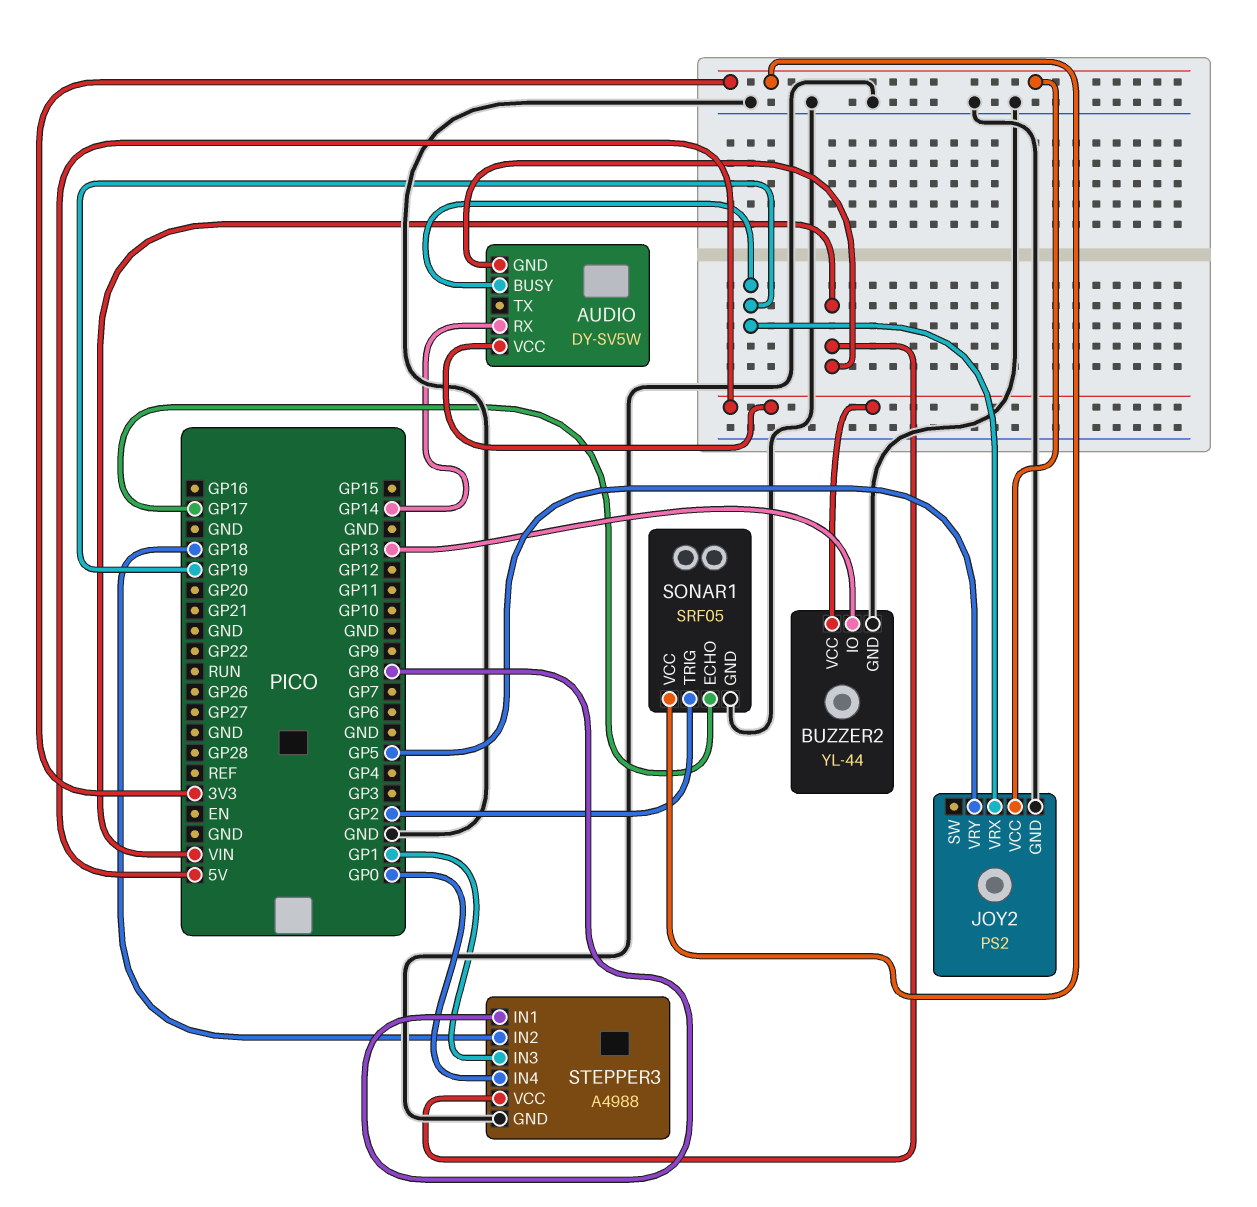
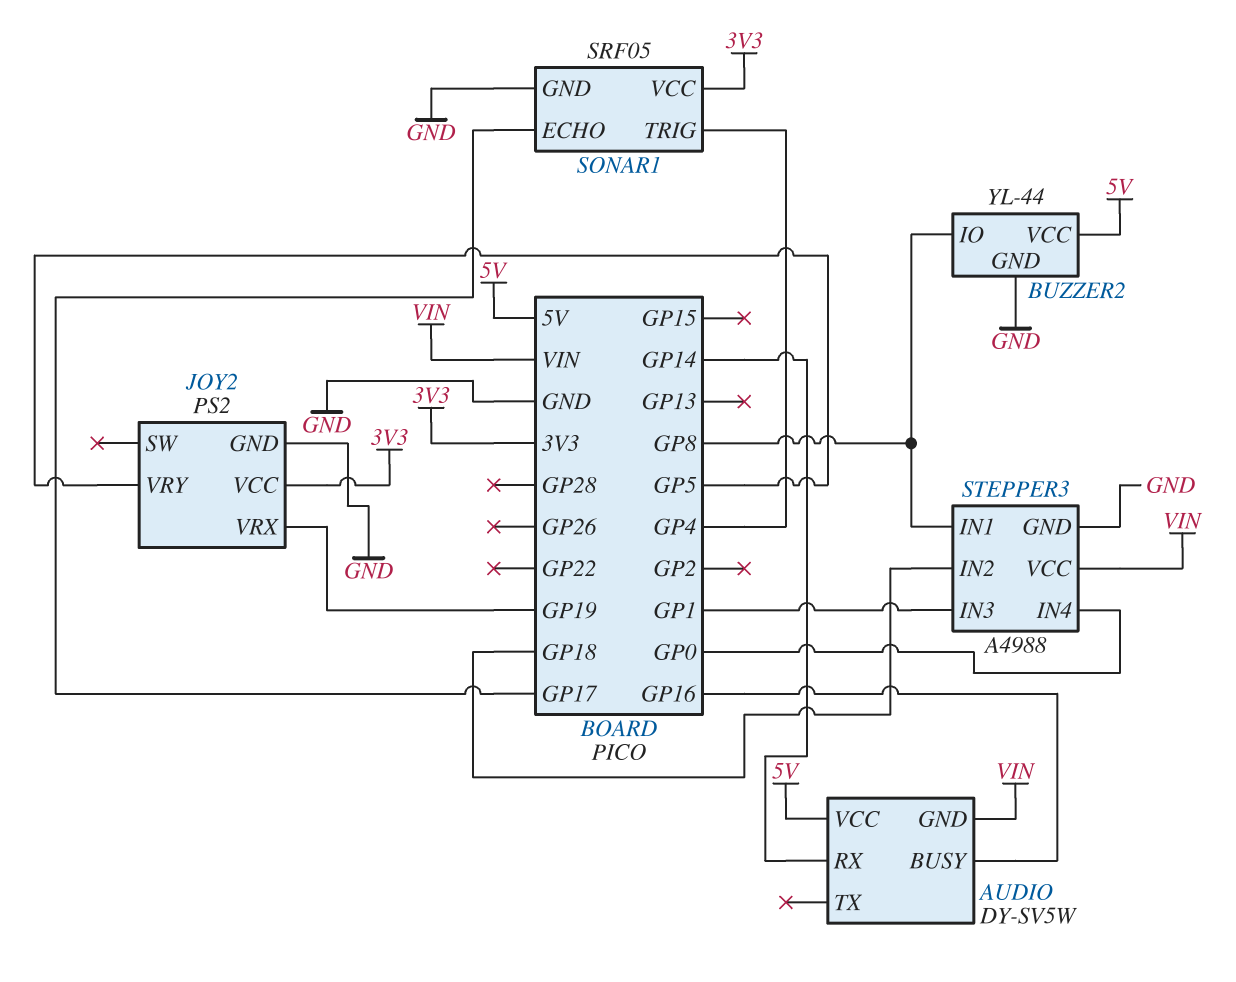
AUDIO pin BUSY: GP19 -> GP16
BUZZER2 pin IO: GP13 -> GP8
SONAR1 pin TRIG: GP2 -> GP4

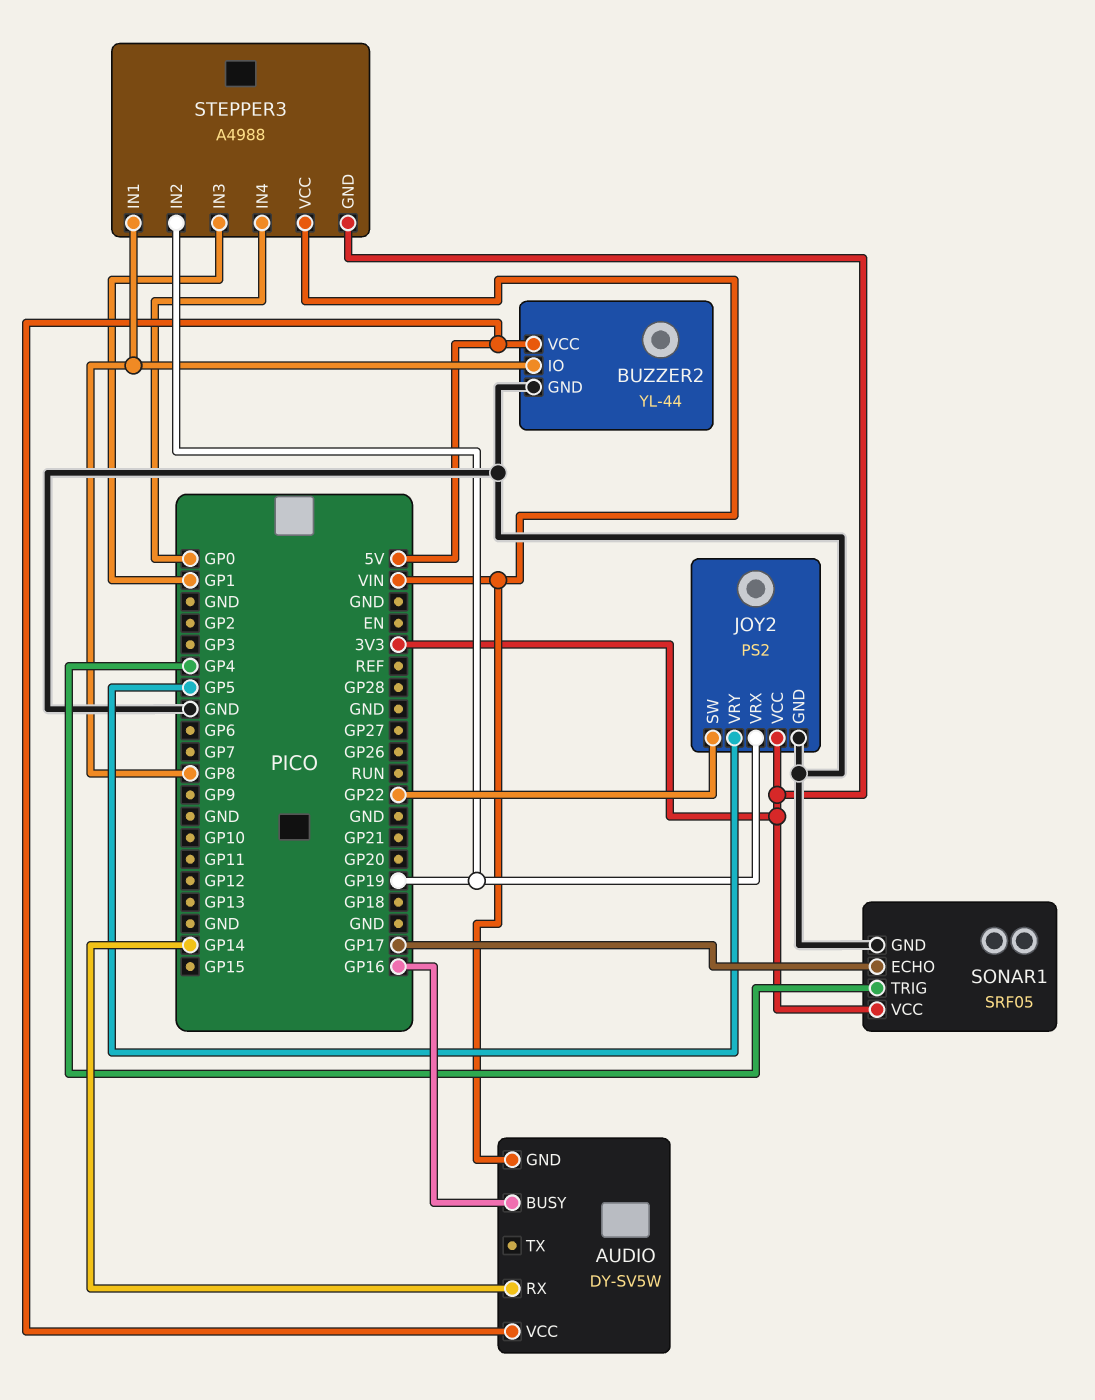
JOY2 pin SW: none -> GP22
STEPPER3 pin GND: GND -> 3V3
STEPPER3 pin IN2: GP18 -> GP19

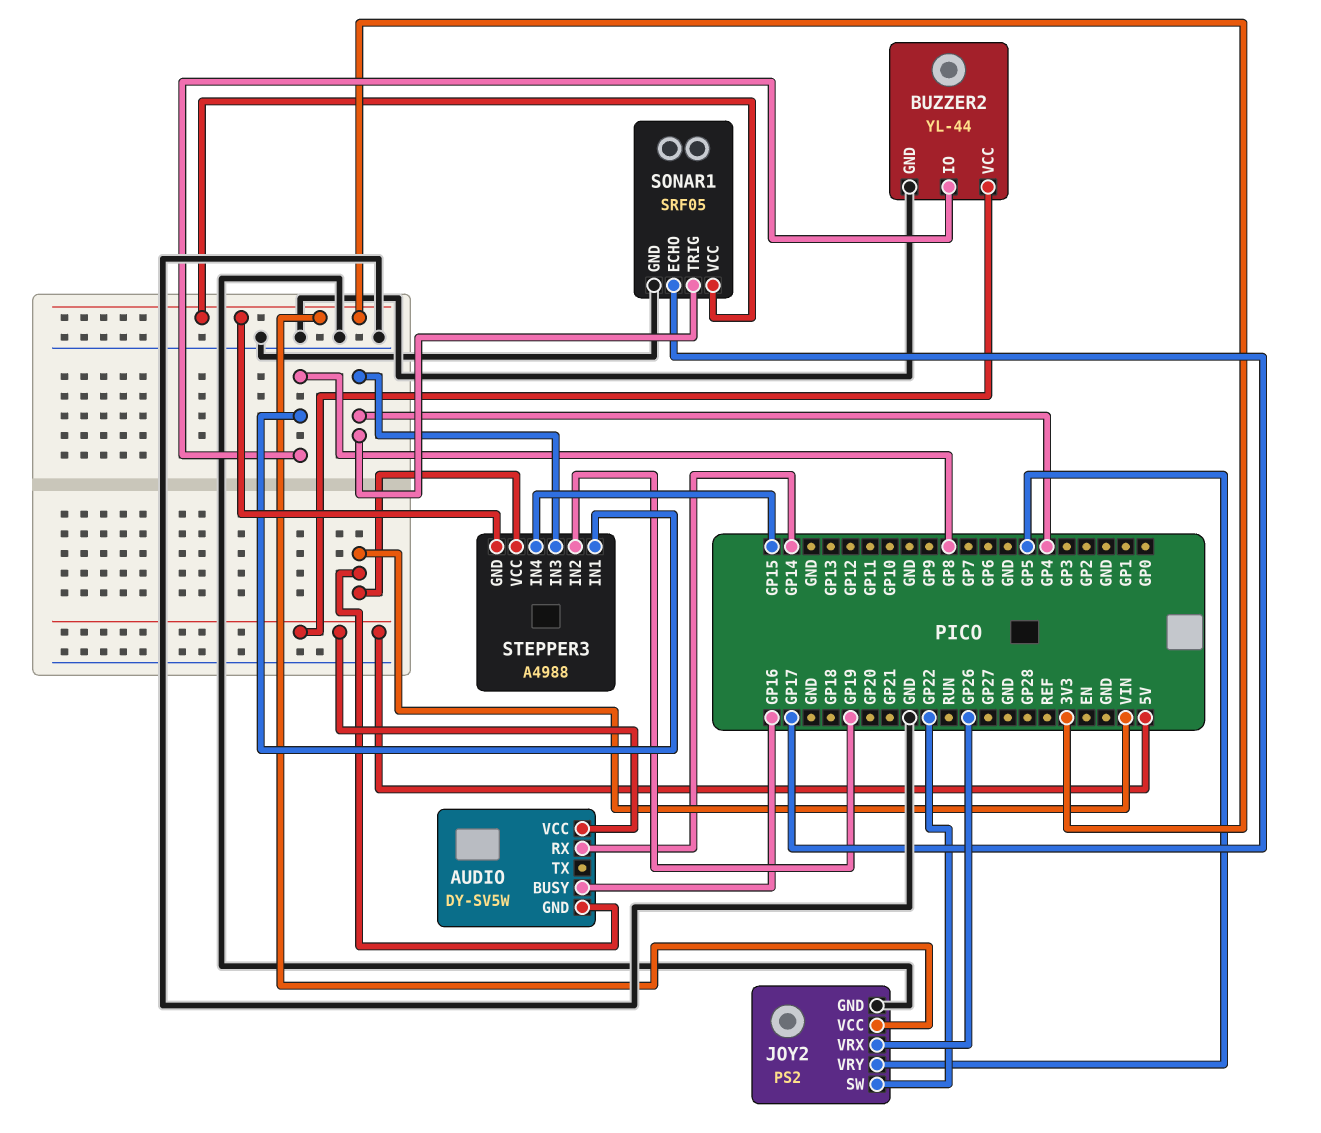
JOY2 pin VRX: GP19 -> GP26
STEPPER3 pin IN3: GP1 -> GP4
STEPPER3 pin IN4: GP0 -> GP15

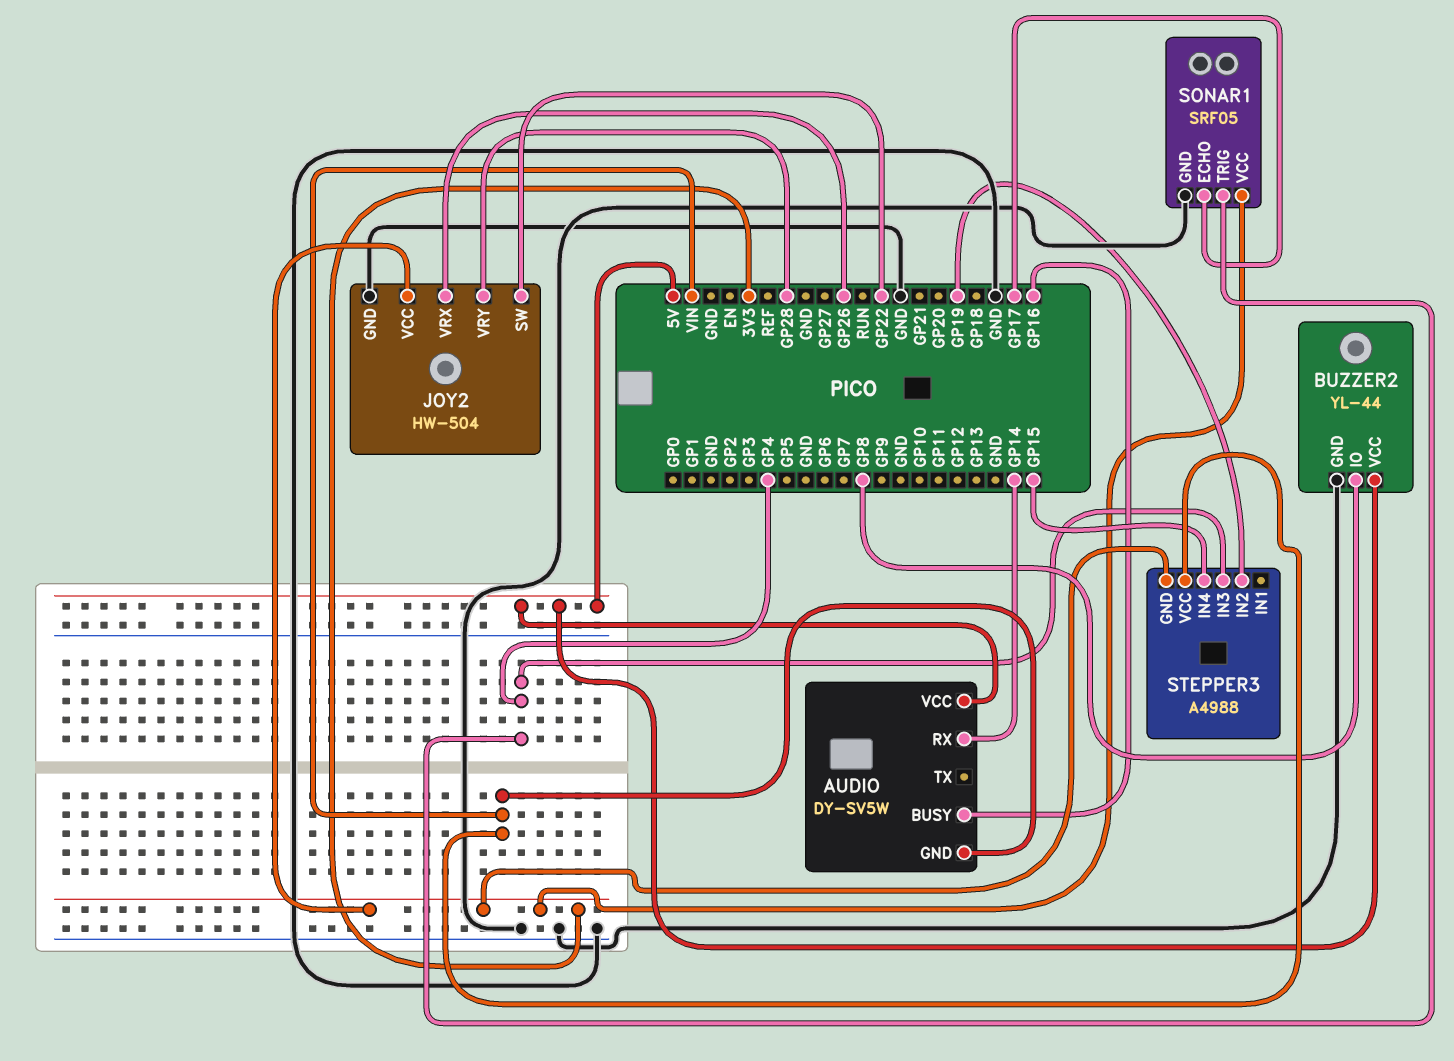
JOY2: PS2 -> HW-504
JOY2 pin VRY: GP5 -> GP28
STEPPER3 pin IN1: GP8 -> none

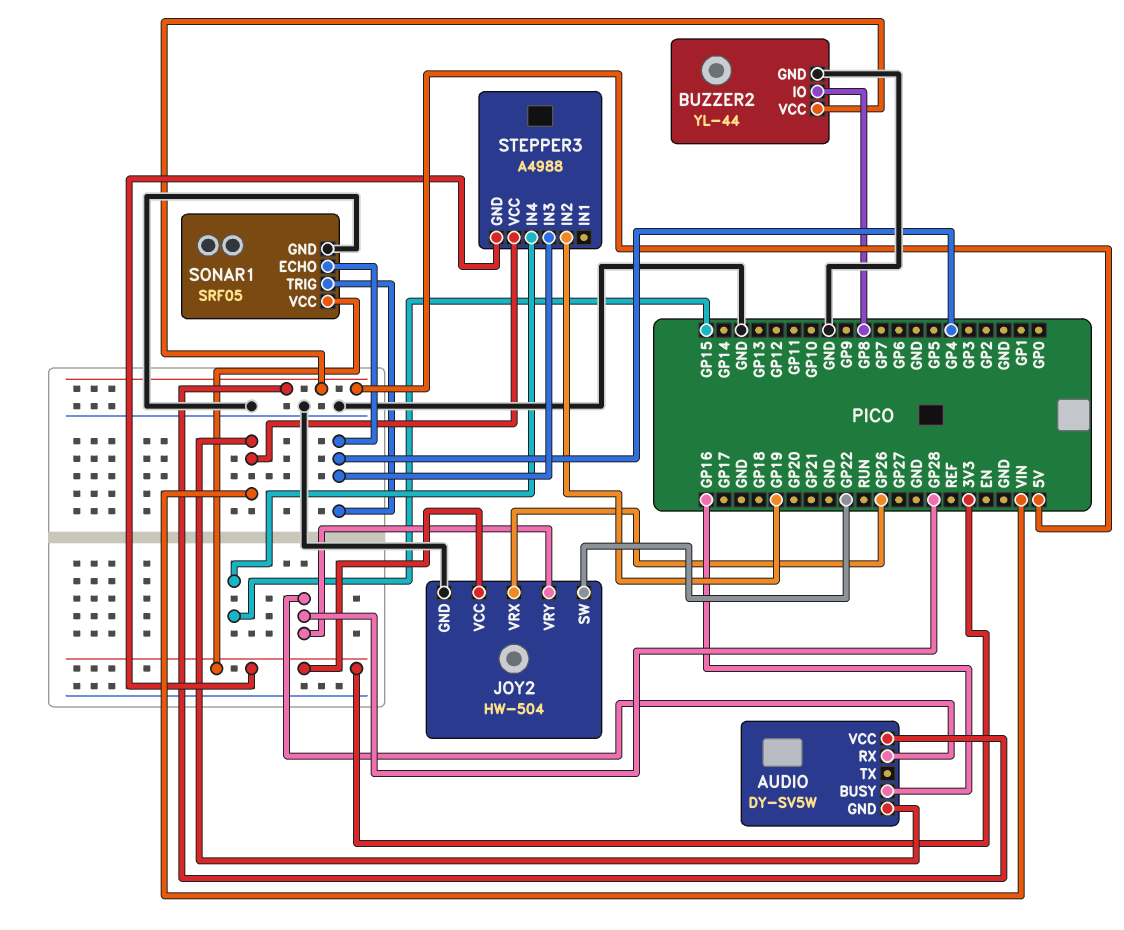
AUDIO pin RX: GP14 -> GP28
SONAR1 pin ECHO: GP17 -> GP4

